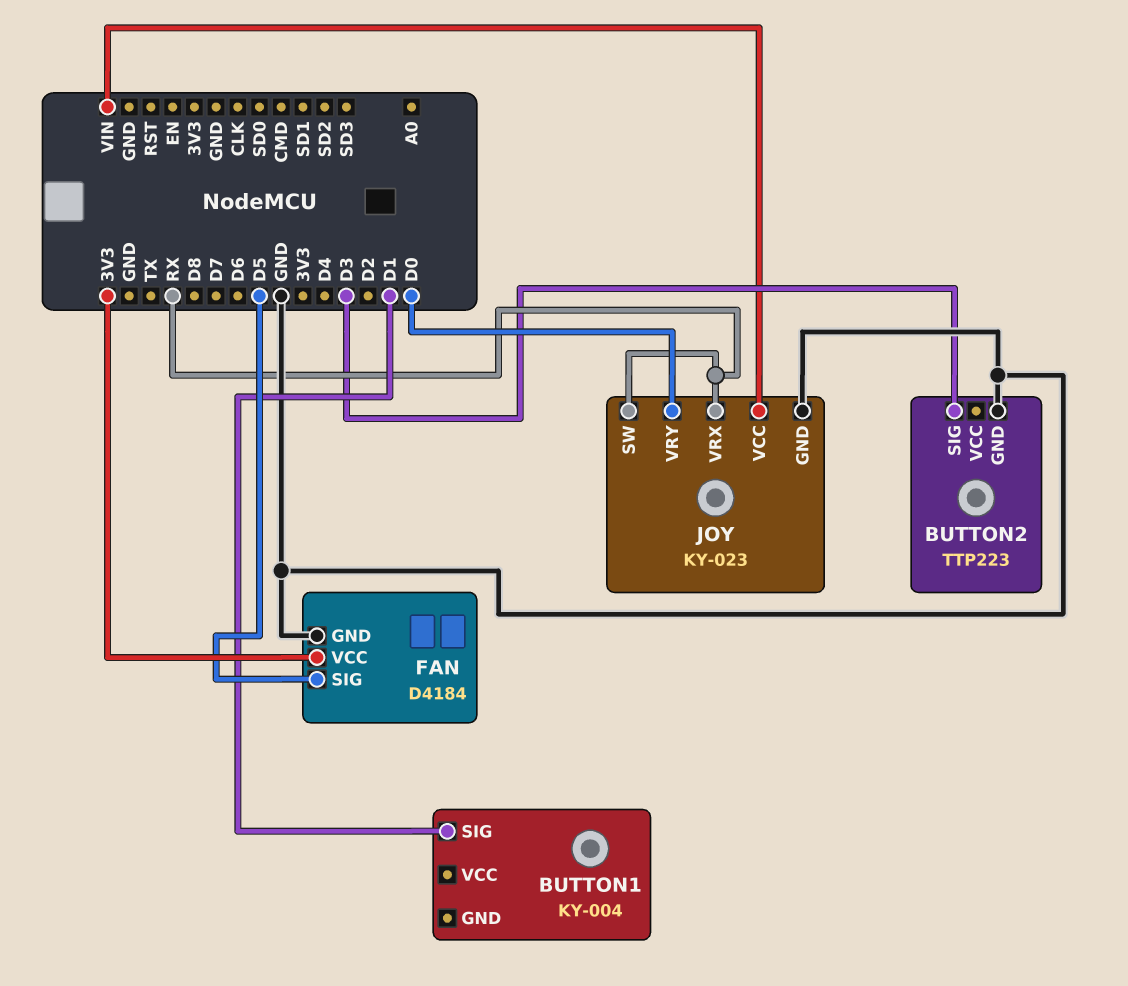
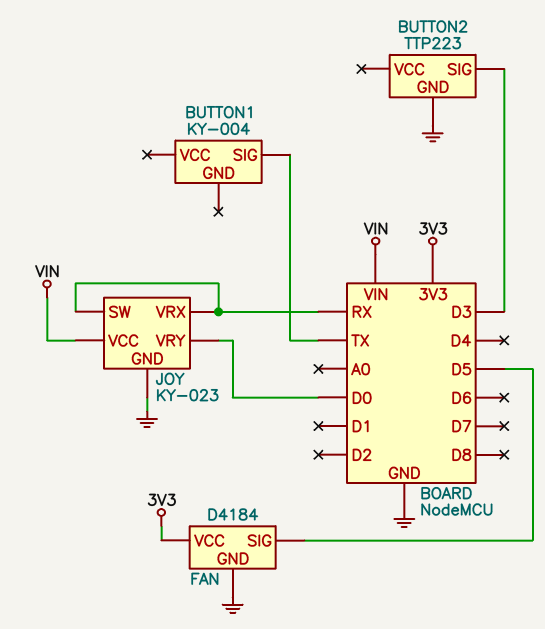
BUTTON1 pin SIG: D1 -> TX

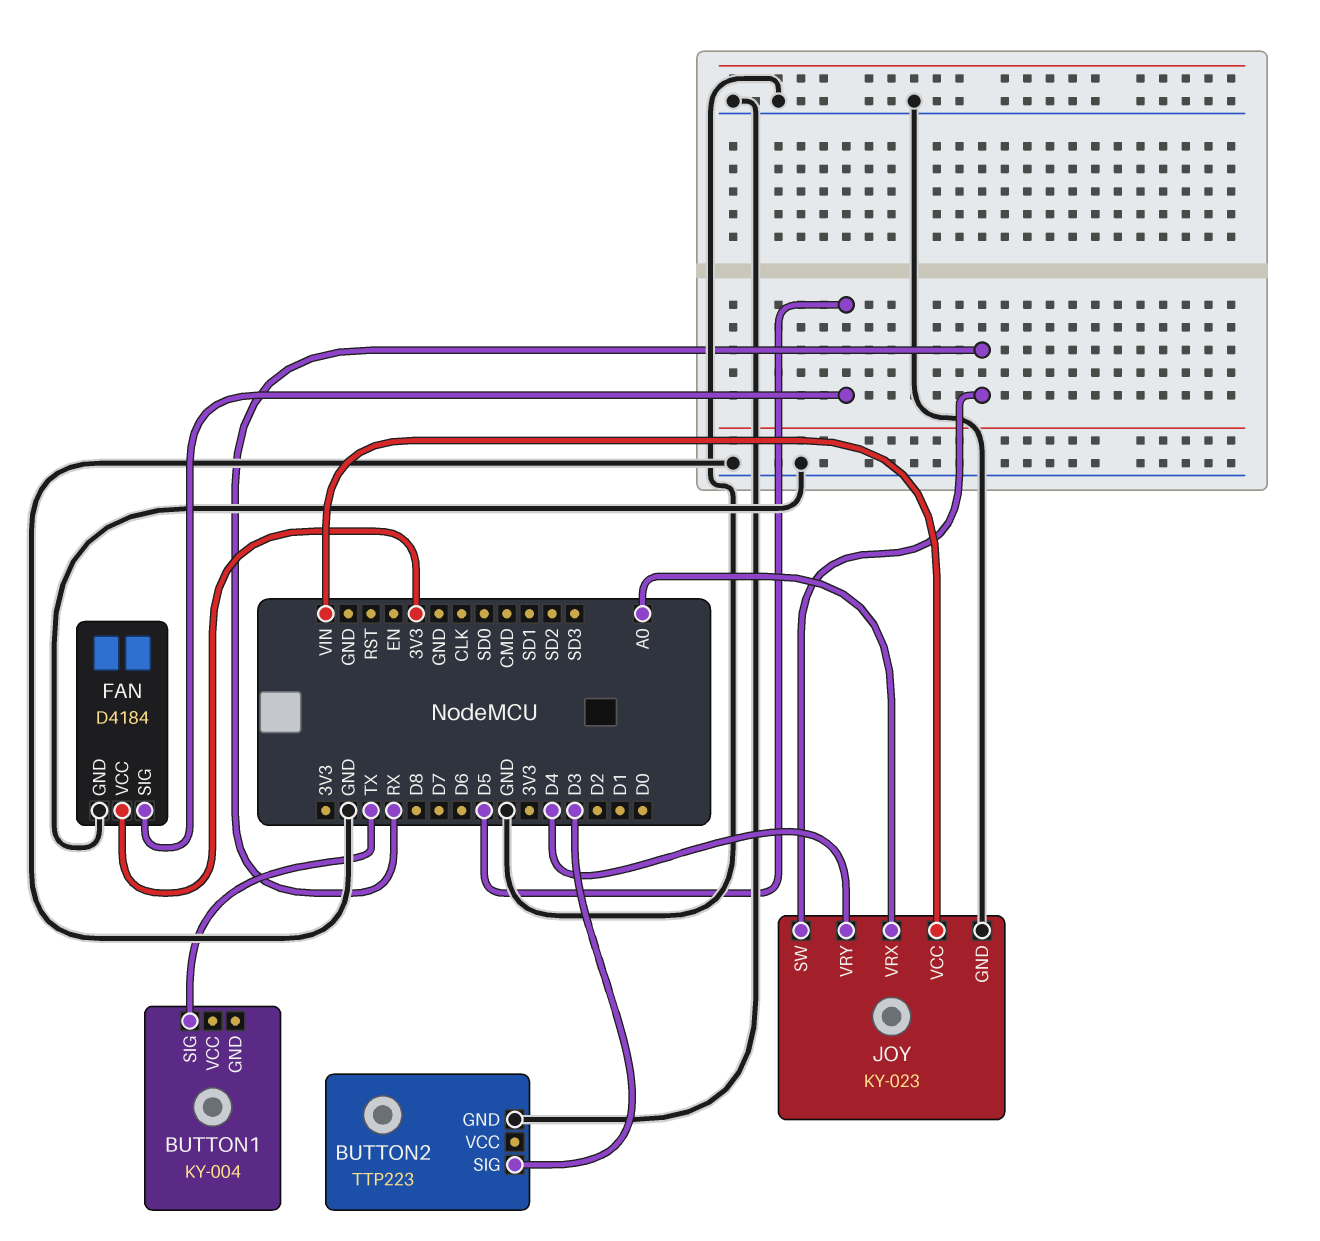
JOY pin VRX: RX -> A0
JOY pin VRY: D0 -> D4

